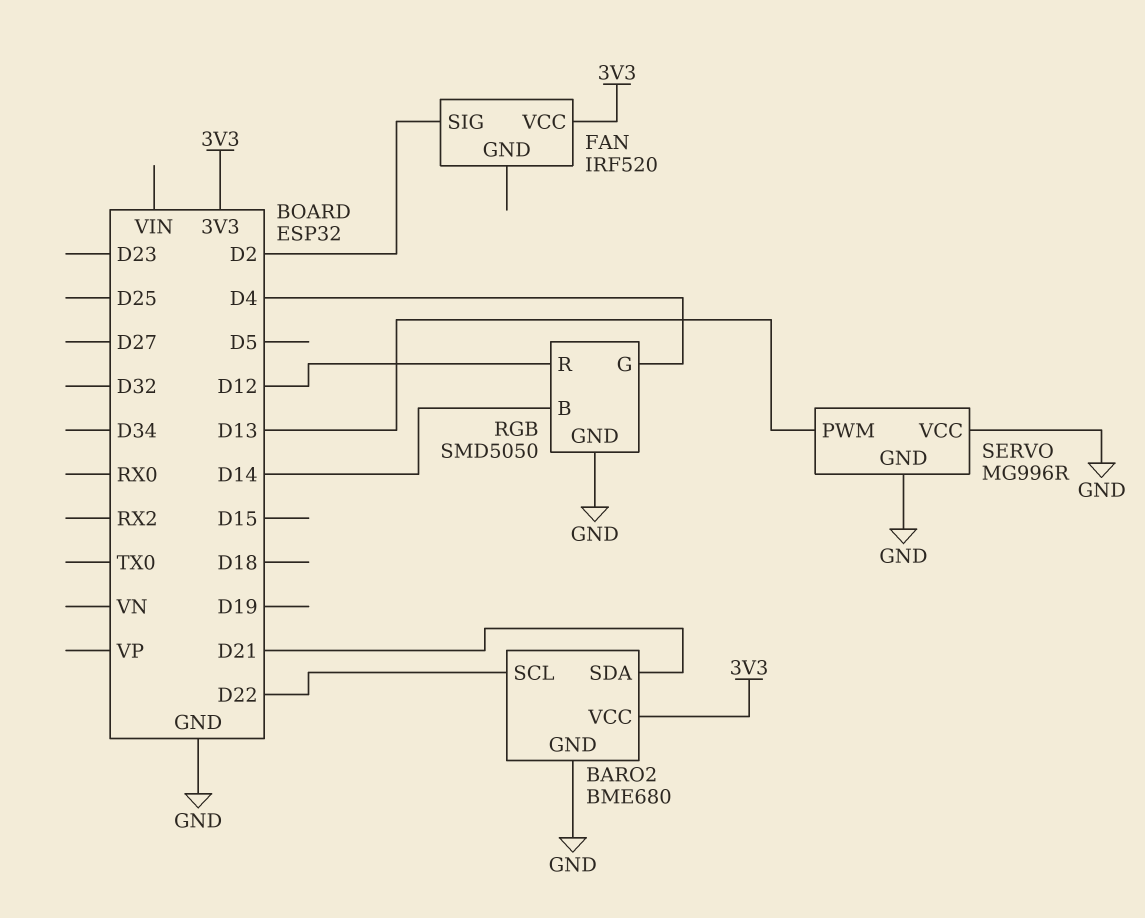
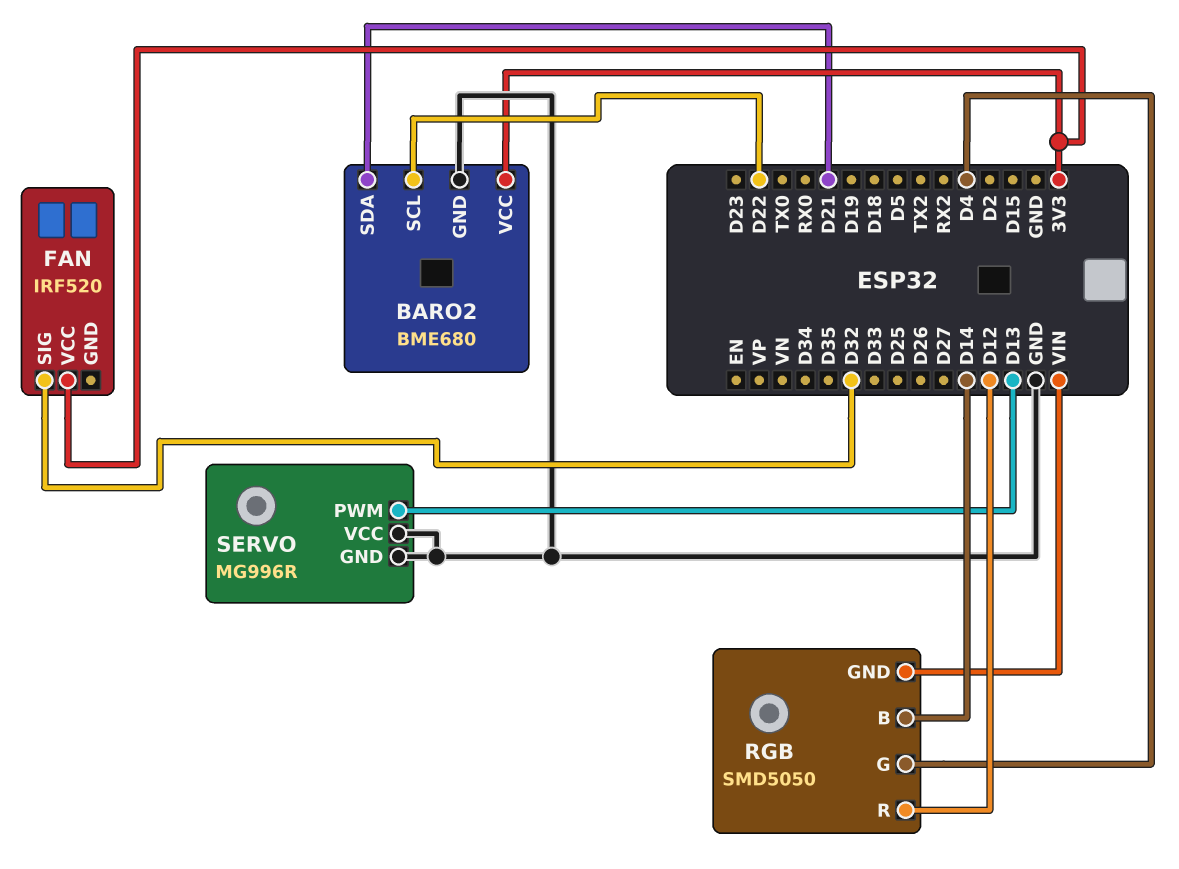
FAN pin SIG: D2 -> D32
RGB pin GND: GND -> VIN

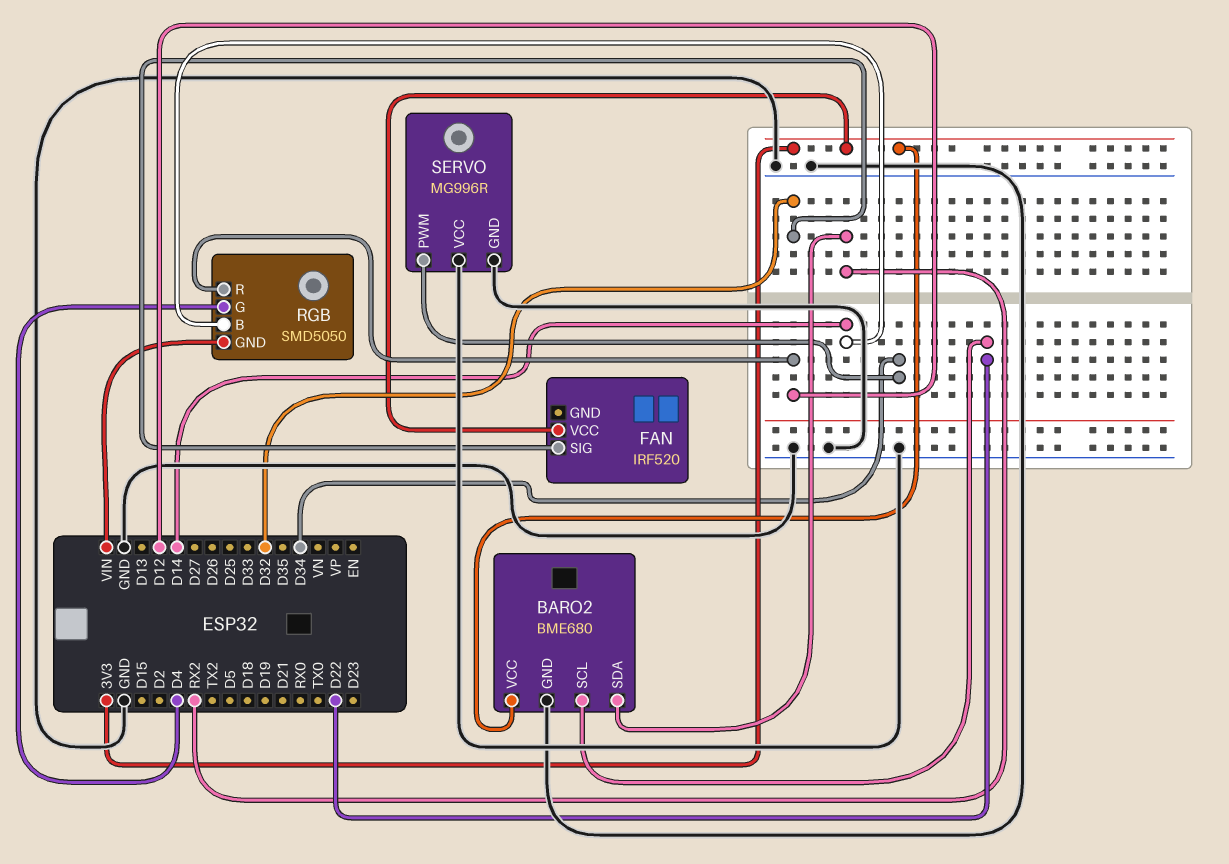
BARO2 pin SDA: D21 -> RX2
SERVO pin PWM: D13 -> D34

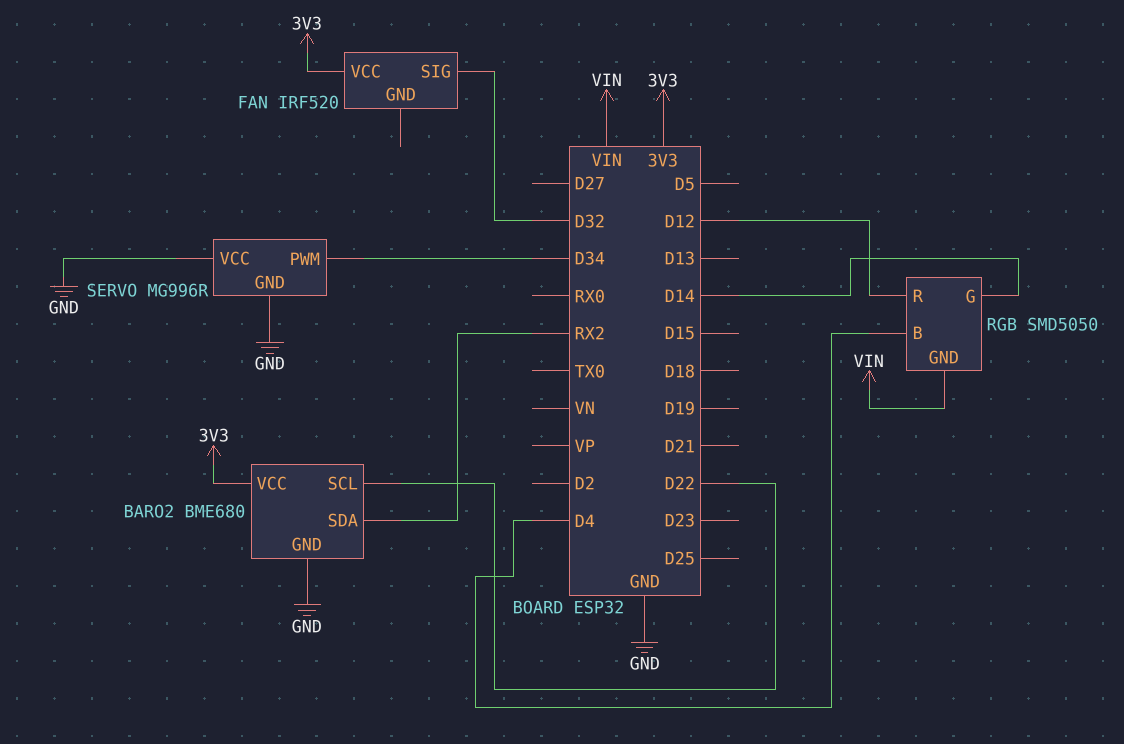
RGB pin B: D14 -> D4
RGB pin G: D4 -> D14

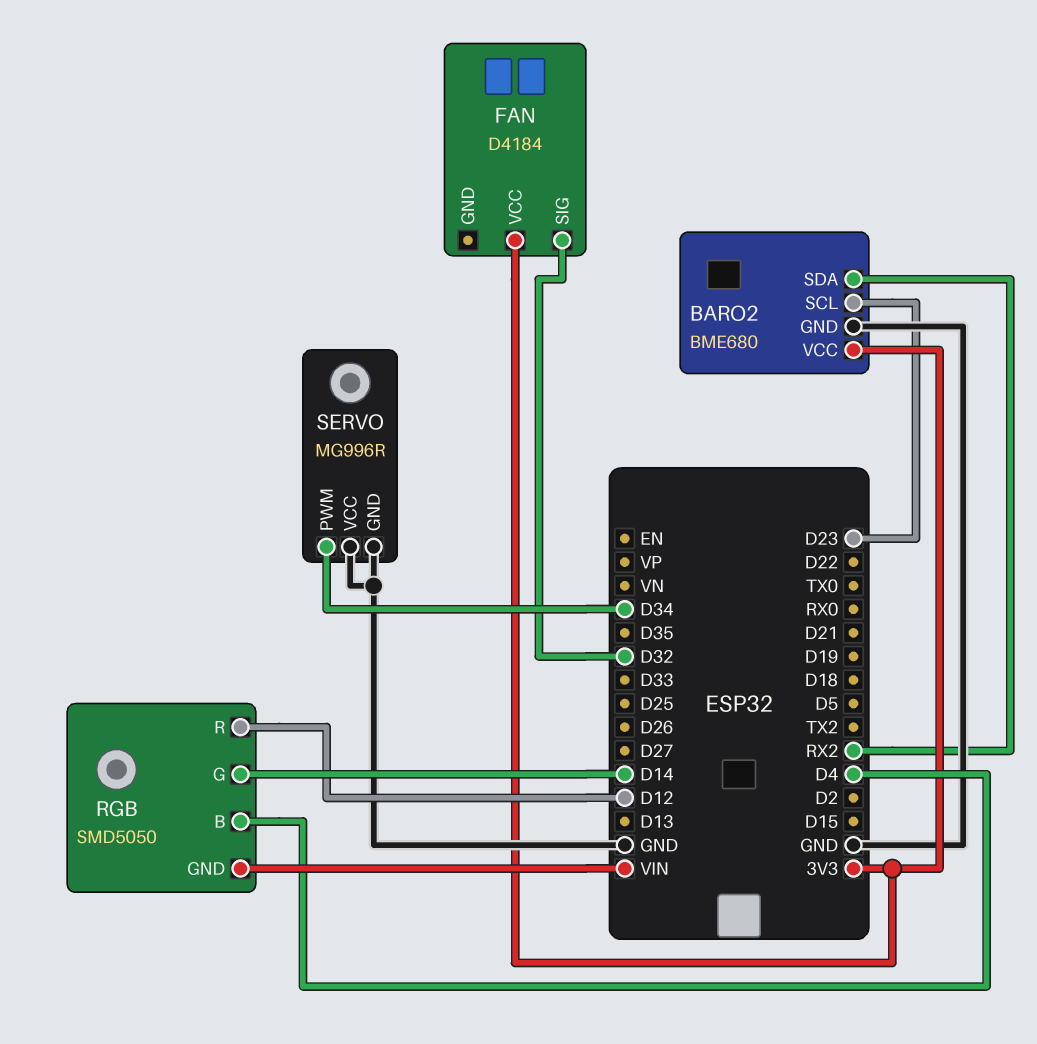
BARO2 pin SCL: D22 -> D23
FAN: IRF520 -> D4184

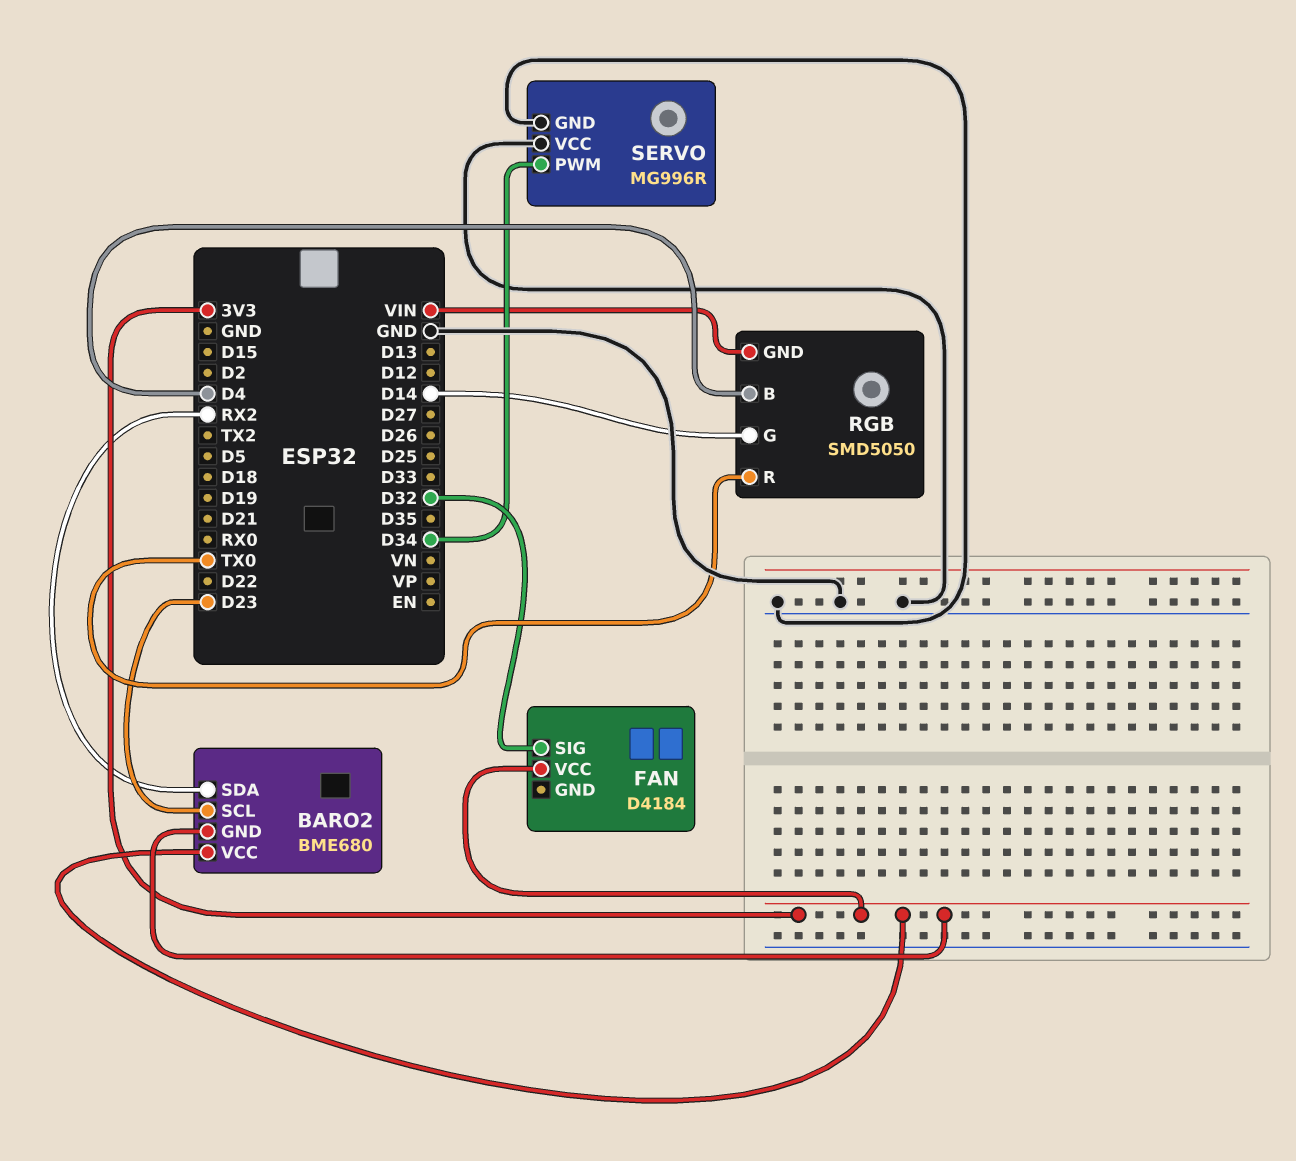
BARO2 pin GND: GND -> 3V3
RGB pin R: D12 -> TX0

